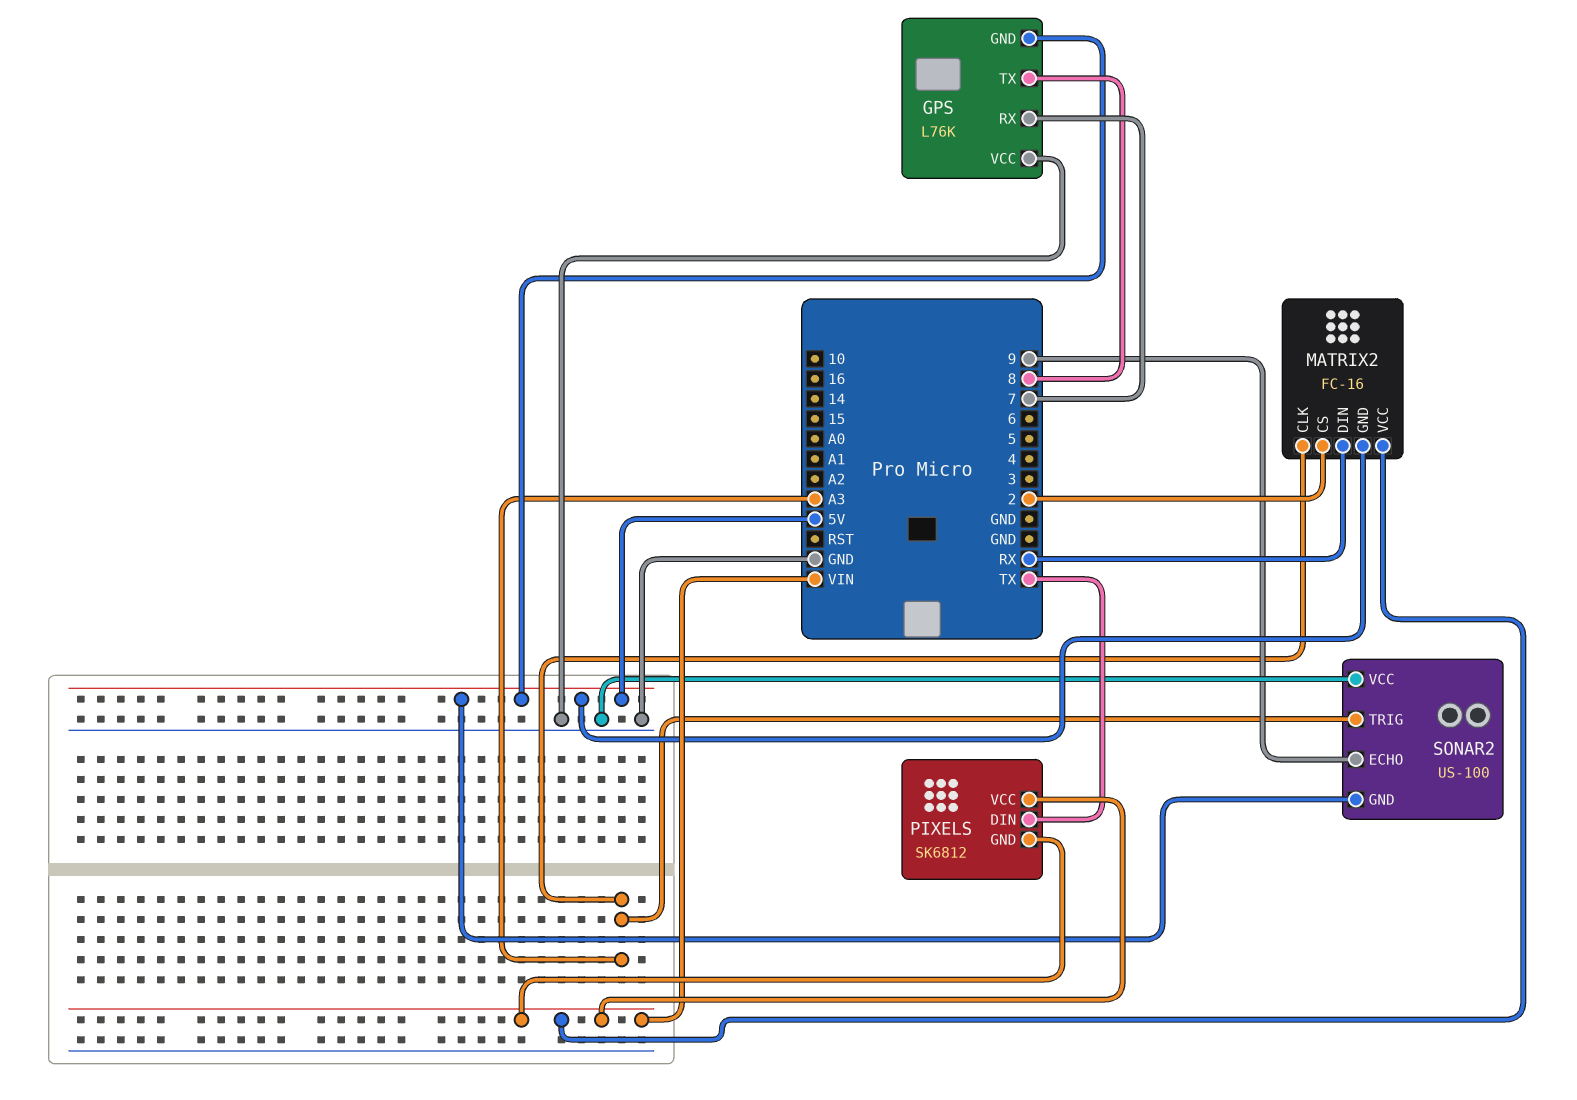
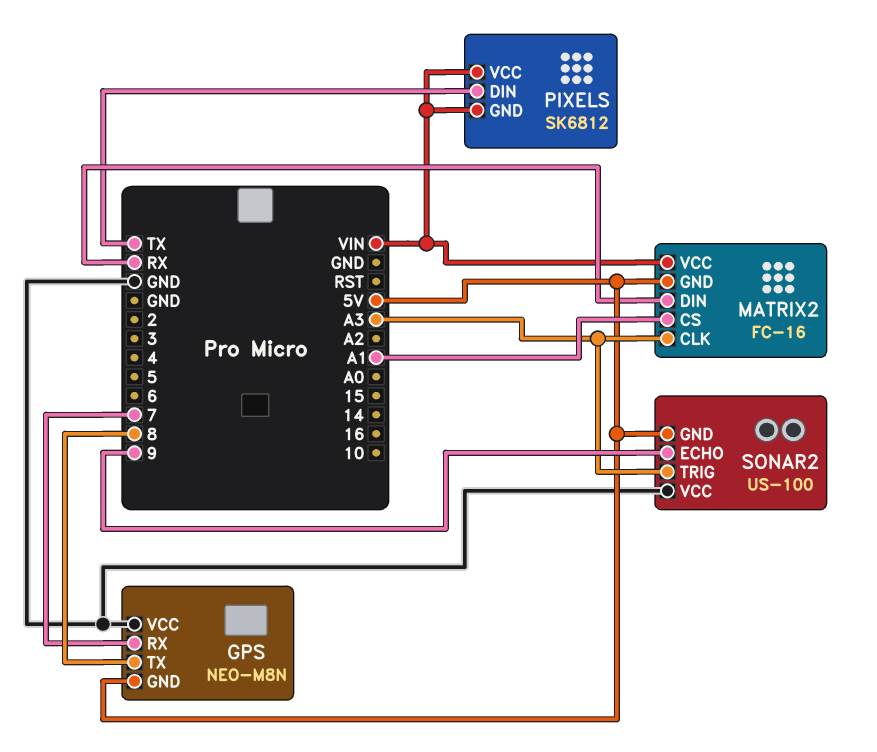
GPS: L76K -> NEO-M8N
MATRIX2 pin CS: 2 -> A1

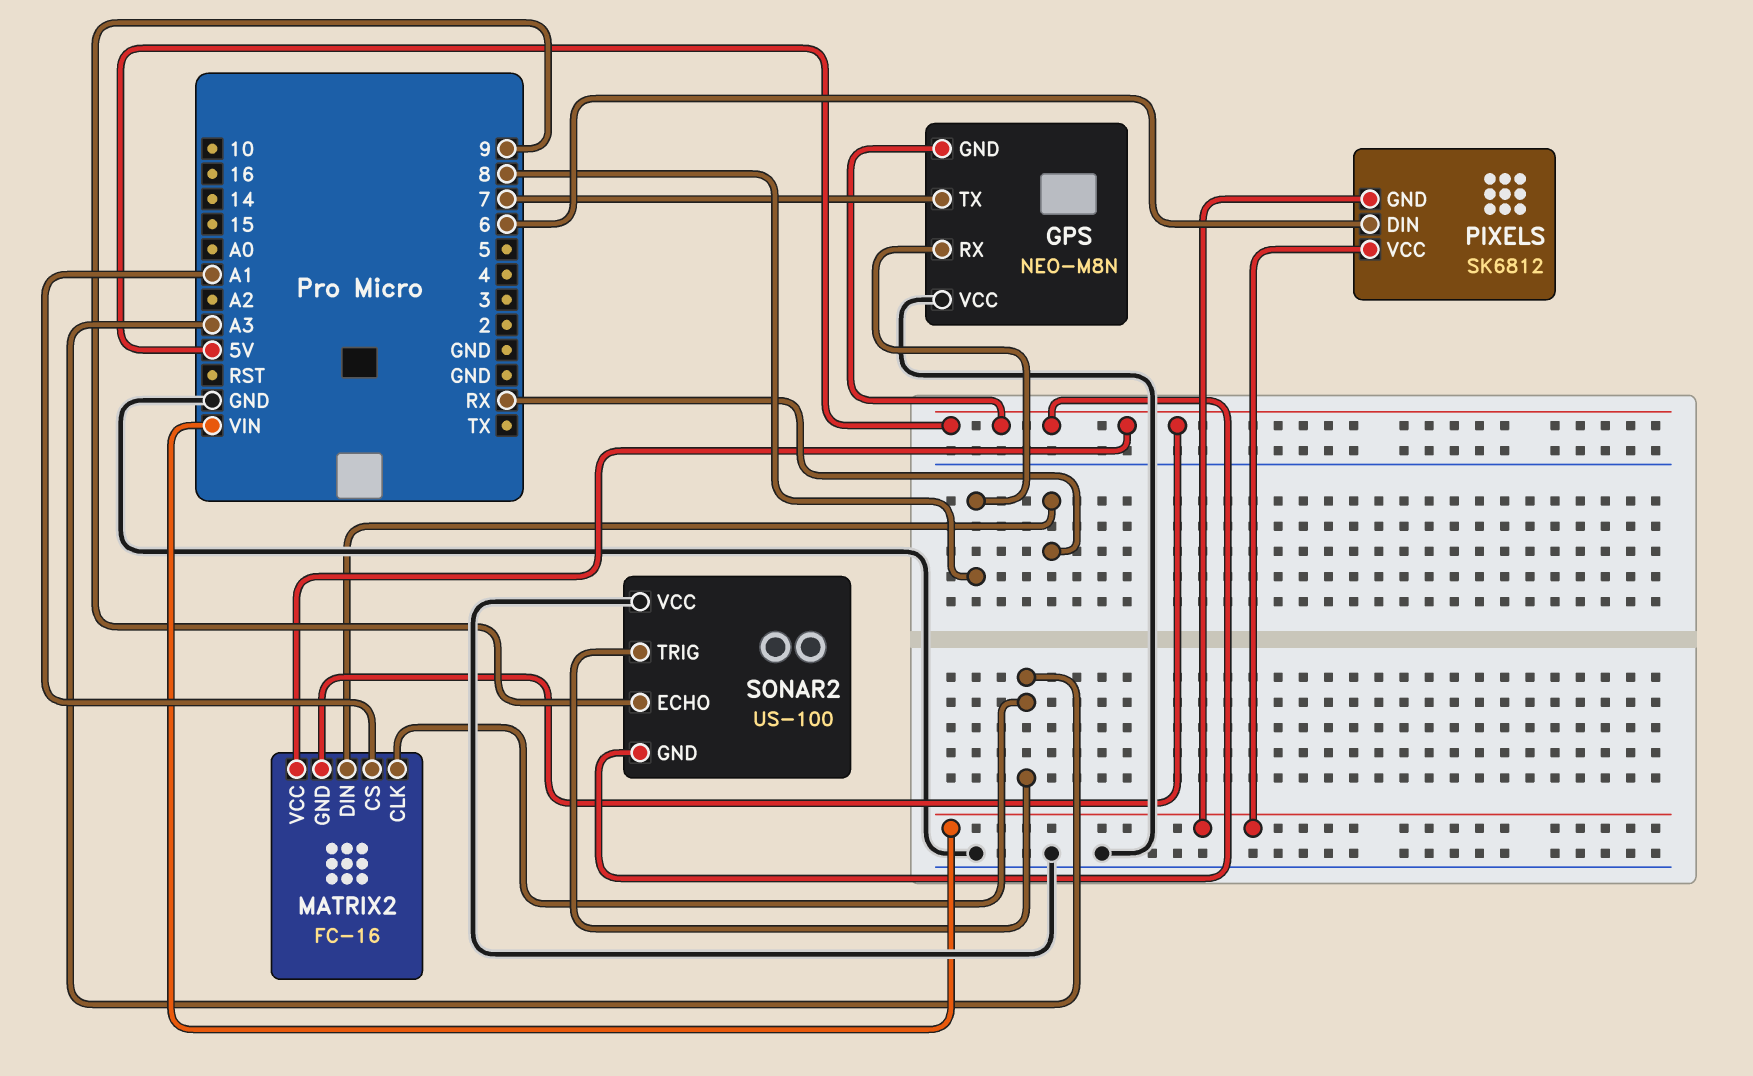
GPS pin RX: 7 -> 8
GPS pin TX: 8 -> 7
MATRIX2 pin VCC: VIN -> 5V
PIXELS pin DIN: TX -> 6

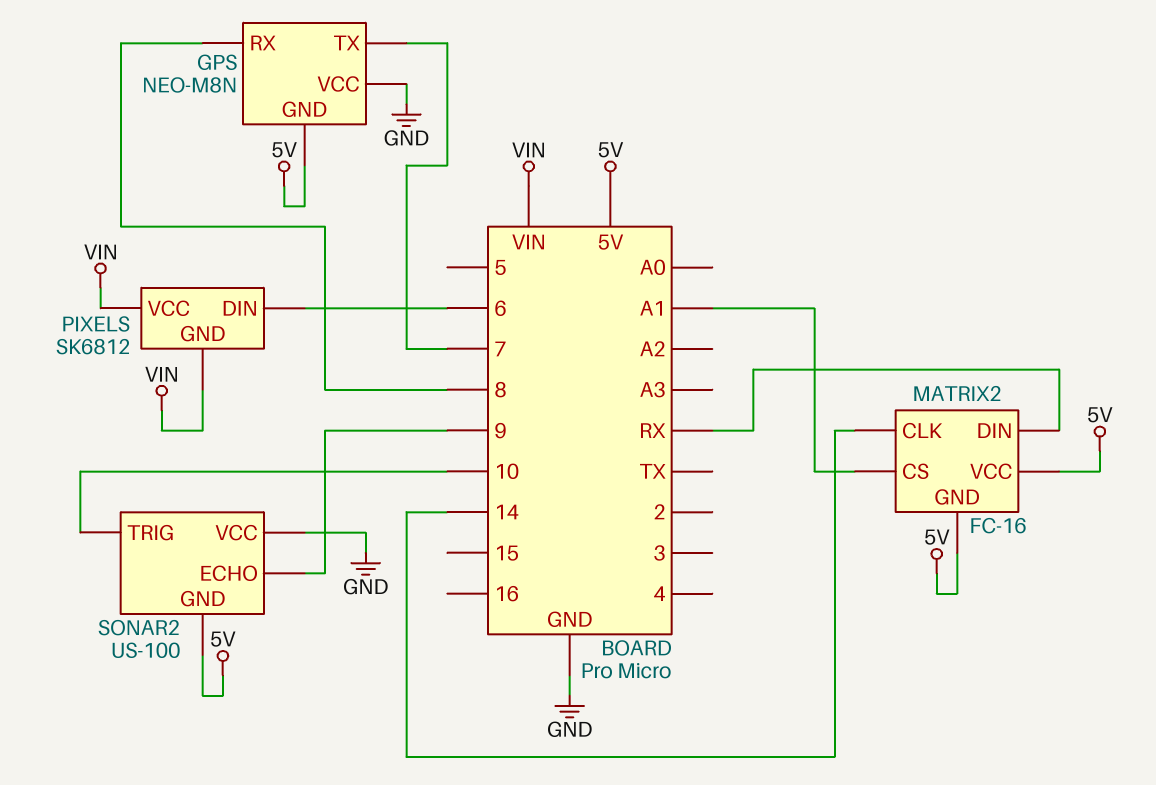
MATRIX2 pin CLK: A3 -> 14
SONAR2 pin TRIG: A3 -> 10

